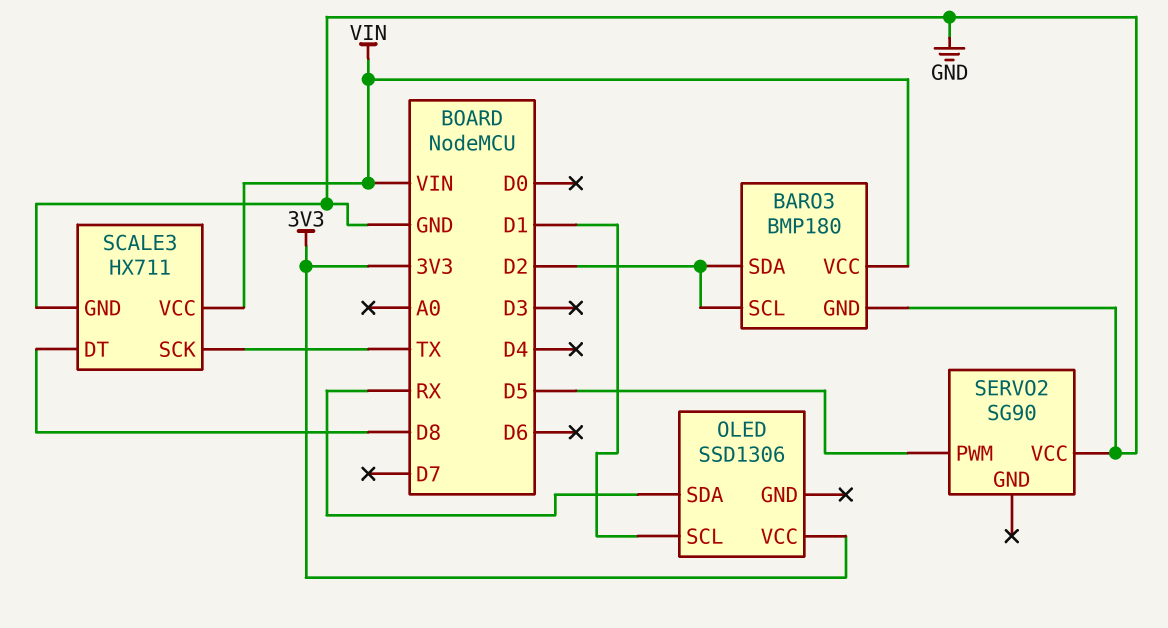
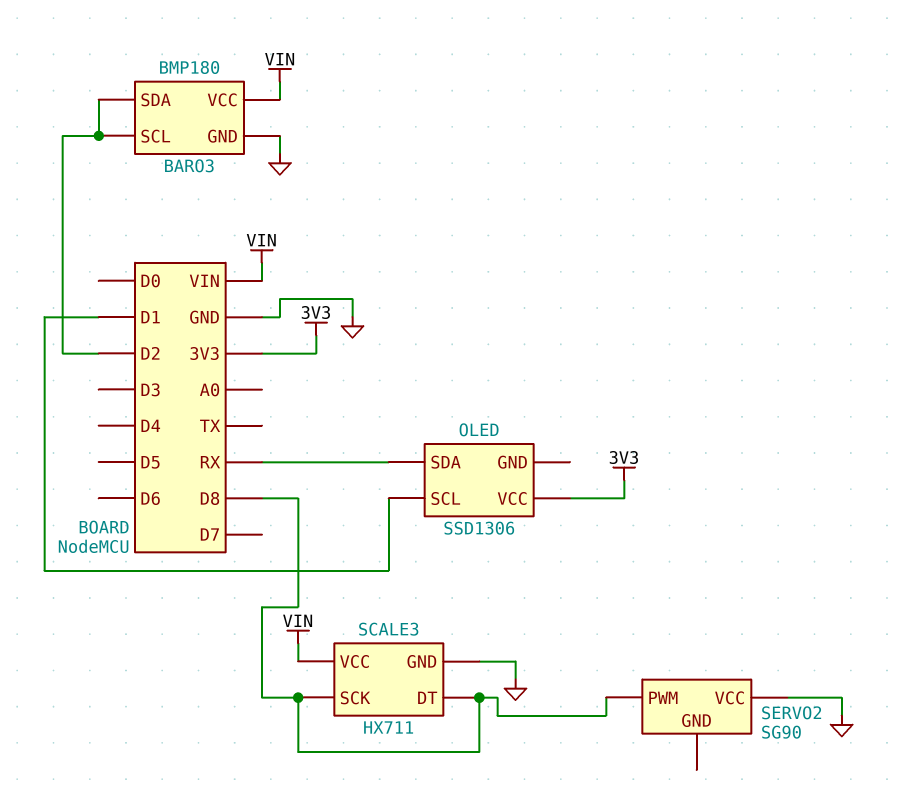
SCALE3 pin SCK: TX -> D8
SERVO2 pin PWM: D5 -> D8

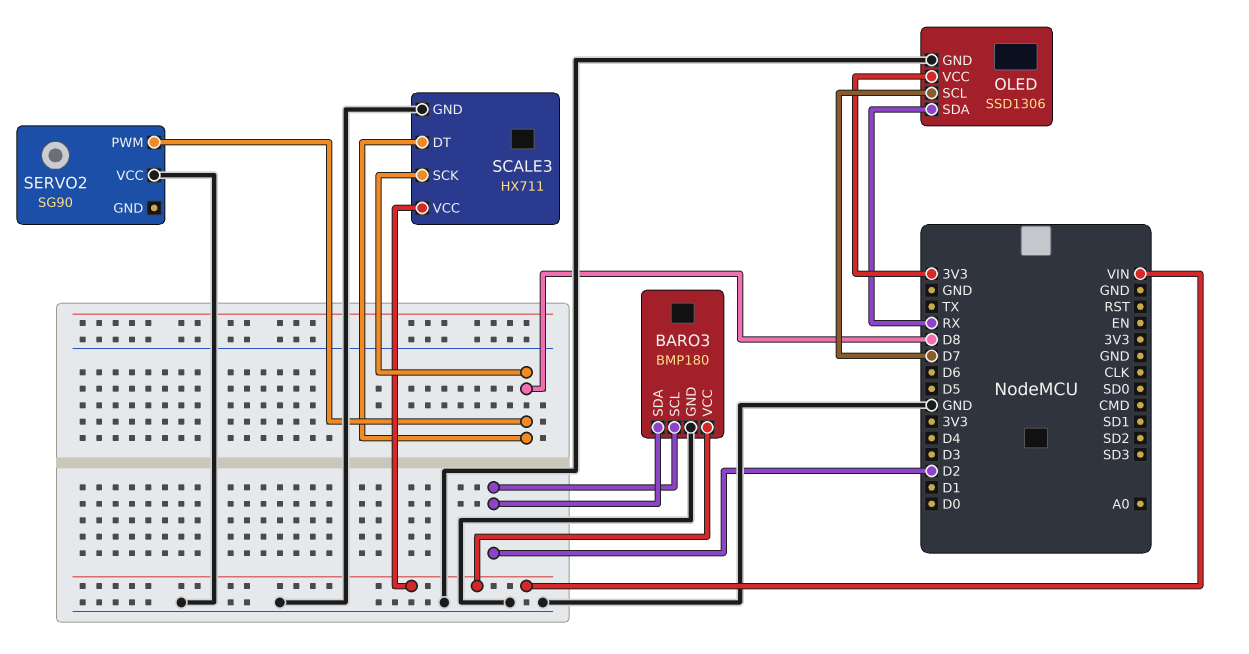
OLED pin GND: none -> GND
OLED pin SCL: D1 -> D7

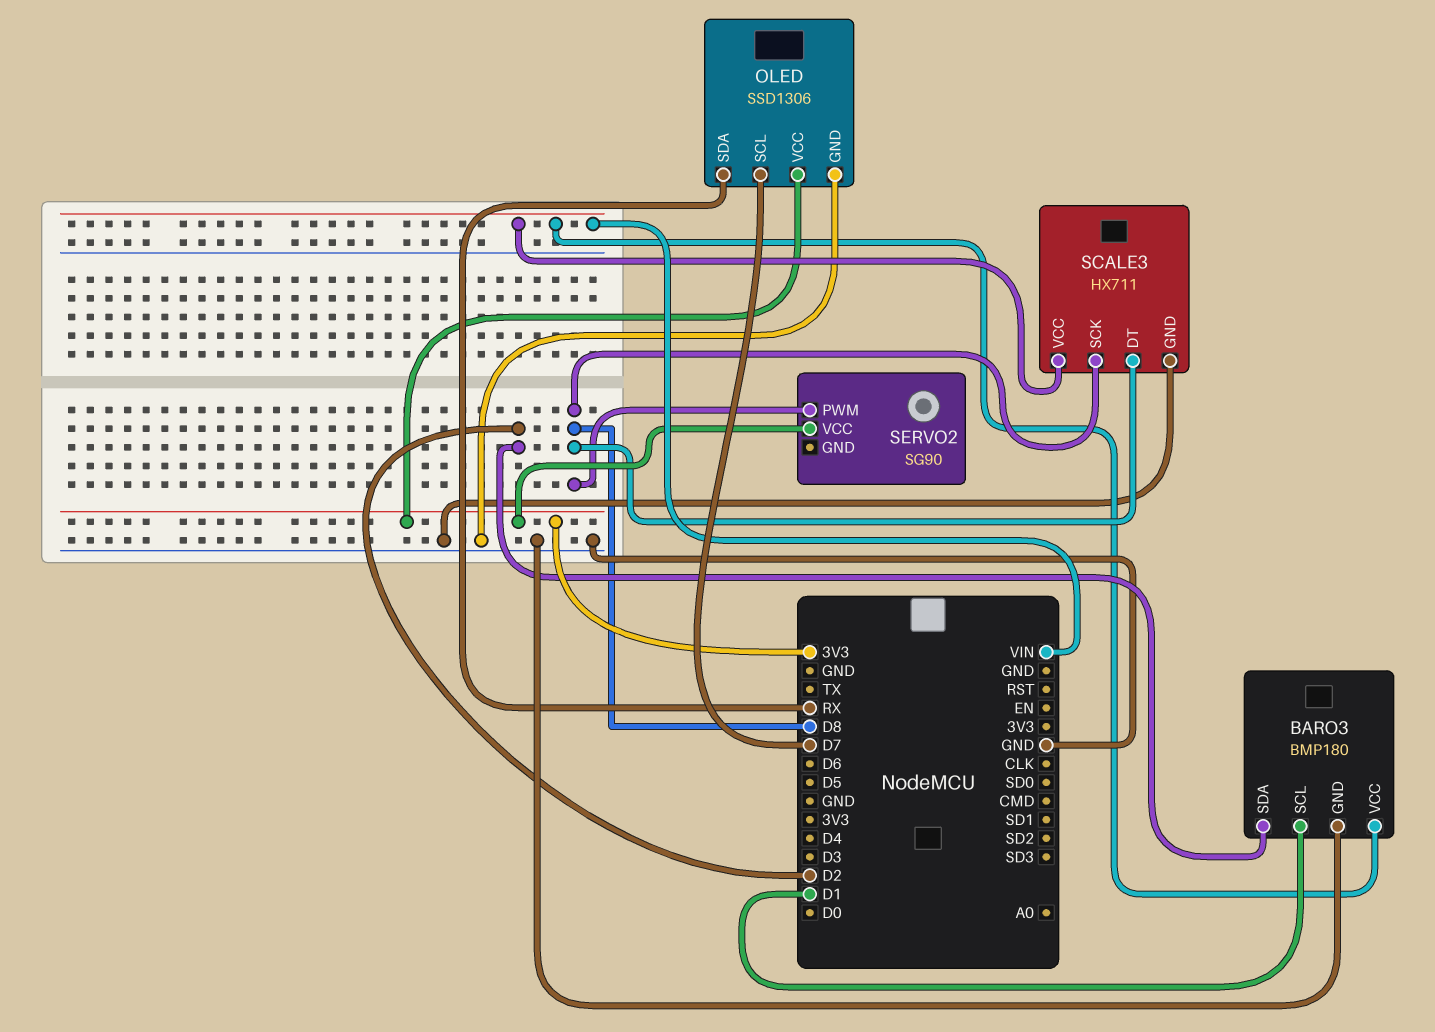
BARO3 pin SCL: D2 -> D1
SERVO2 pin VCC: GND -> 3V3

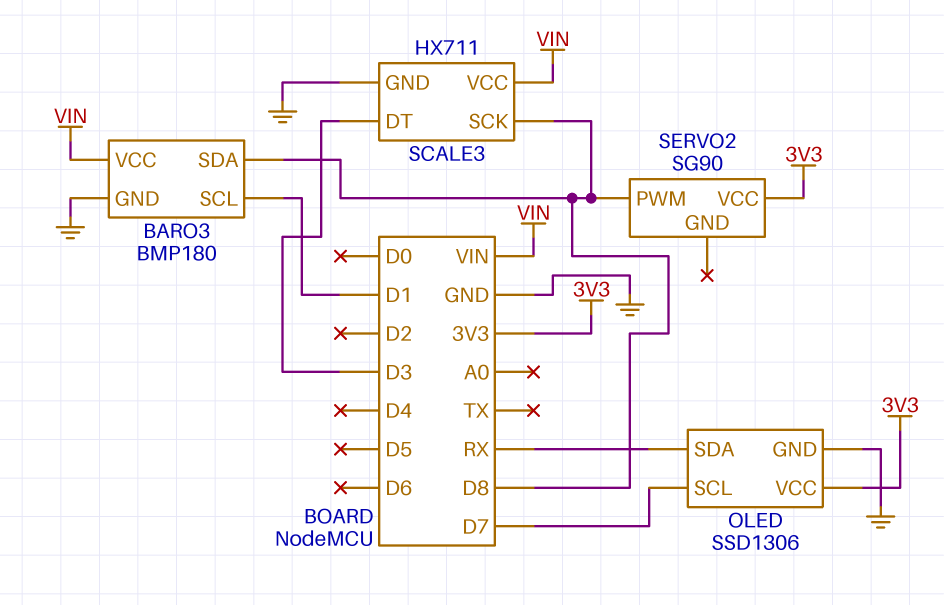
BARO3 pin SDA: D2 -> D8
SCALE3 pin DT: D8 -> D3

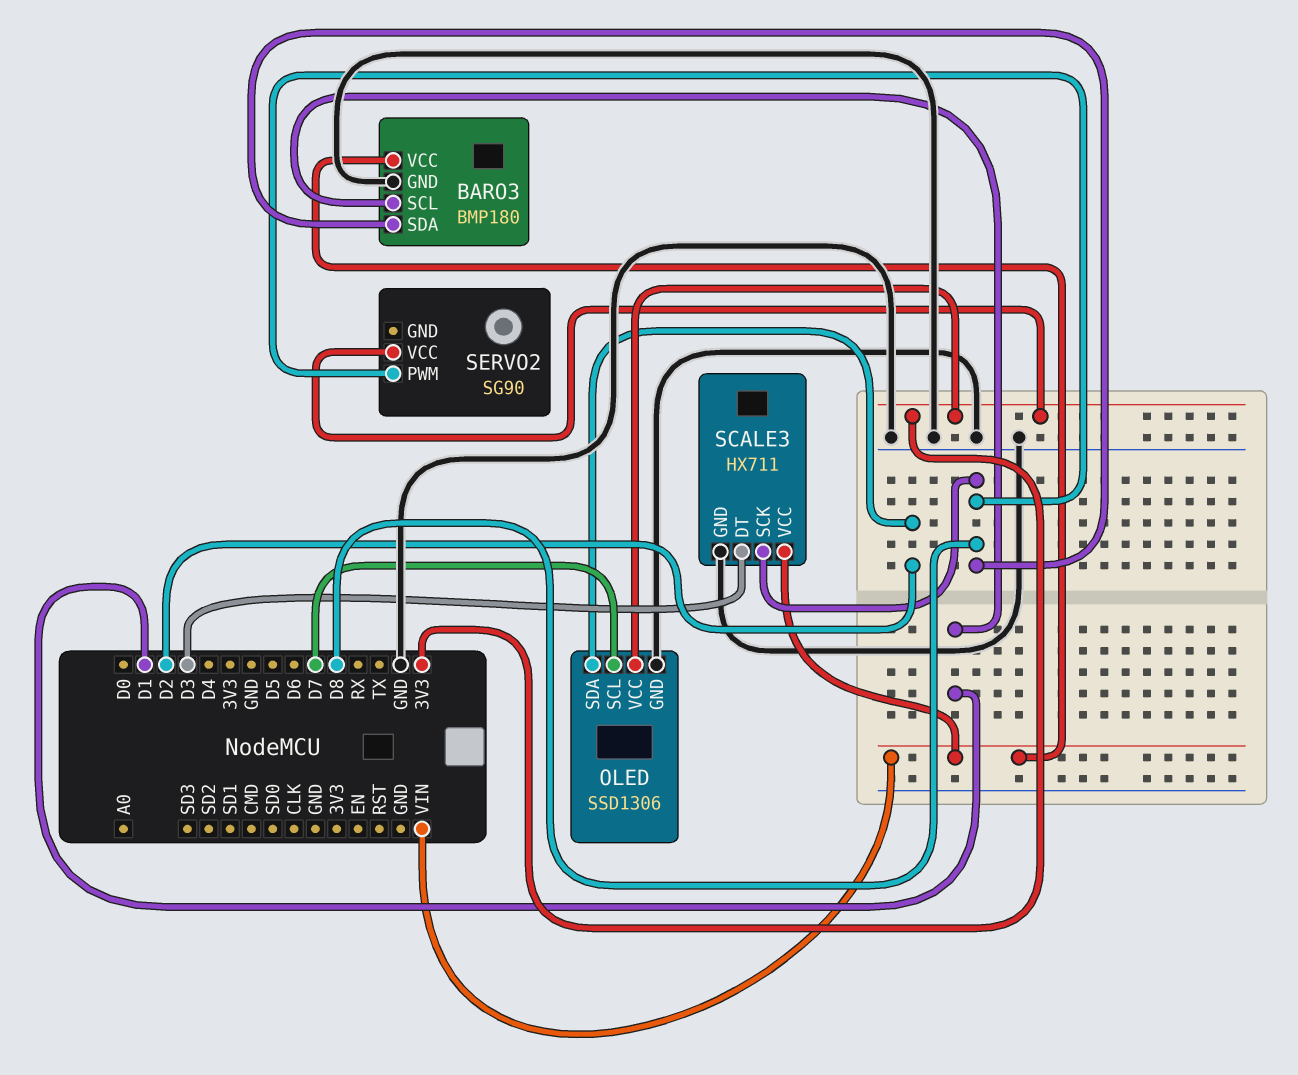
OLED pin SDA: RX -> D2

